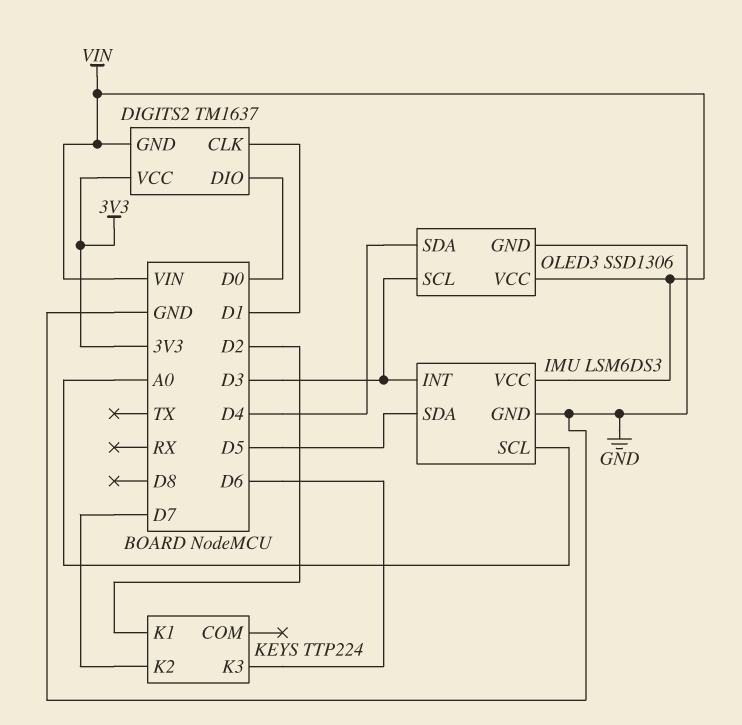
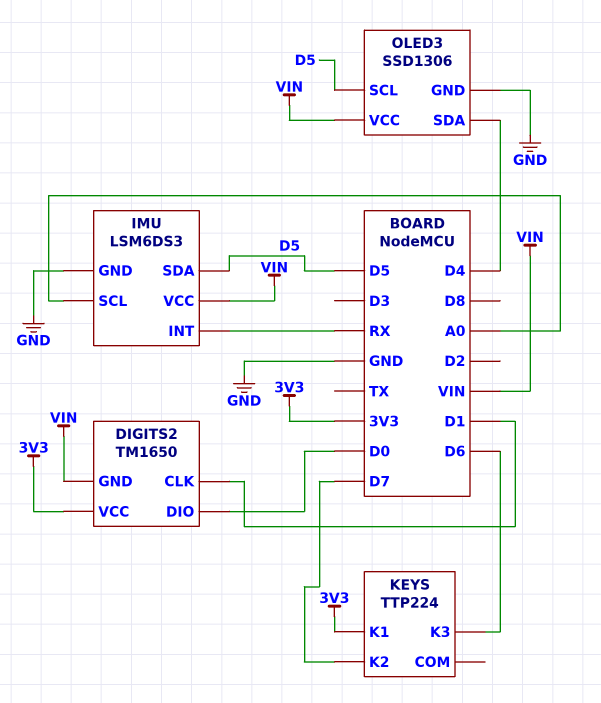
DIGITS2: TM1637 -> TM1650
IMU pin INT: D3 -> RX
KEYS pin K1: D2 -> 3V3
OLED3 pin SCL: D3 -> D5

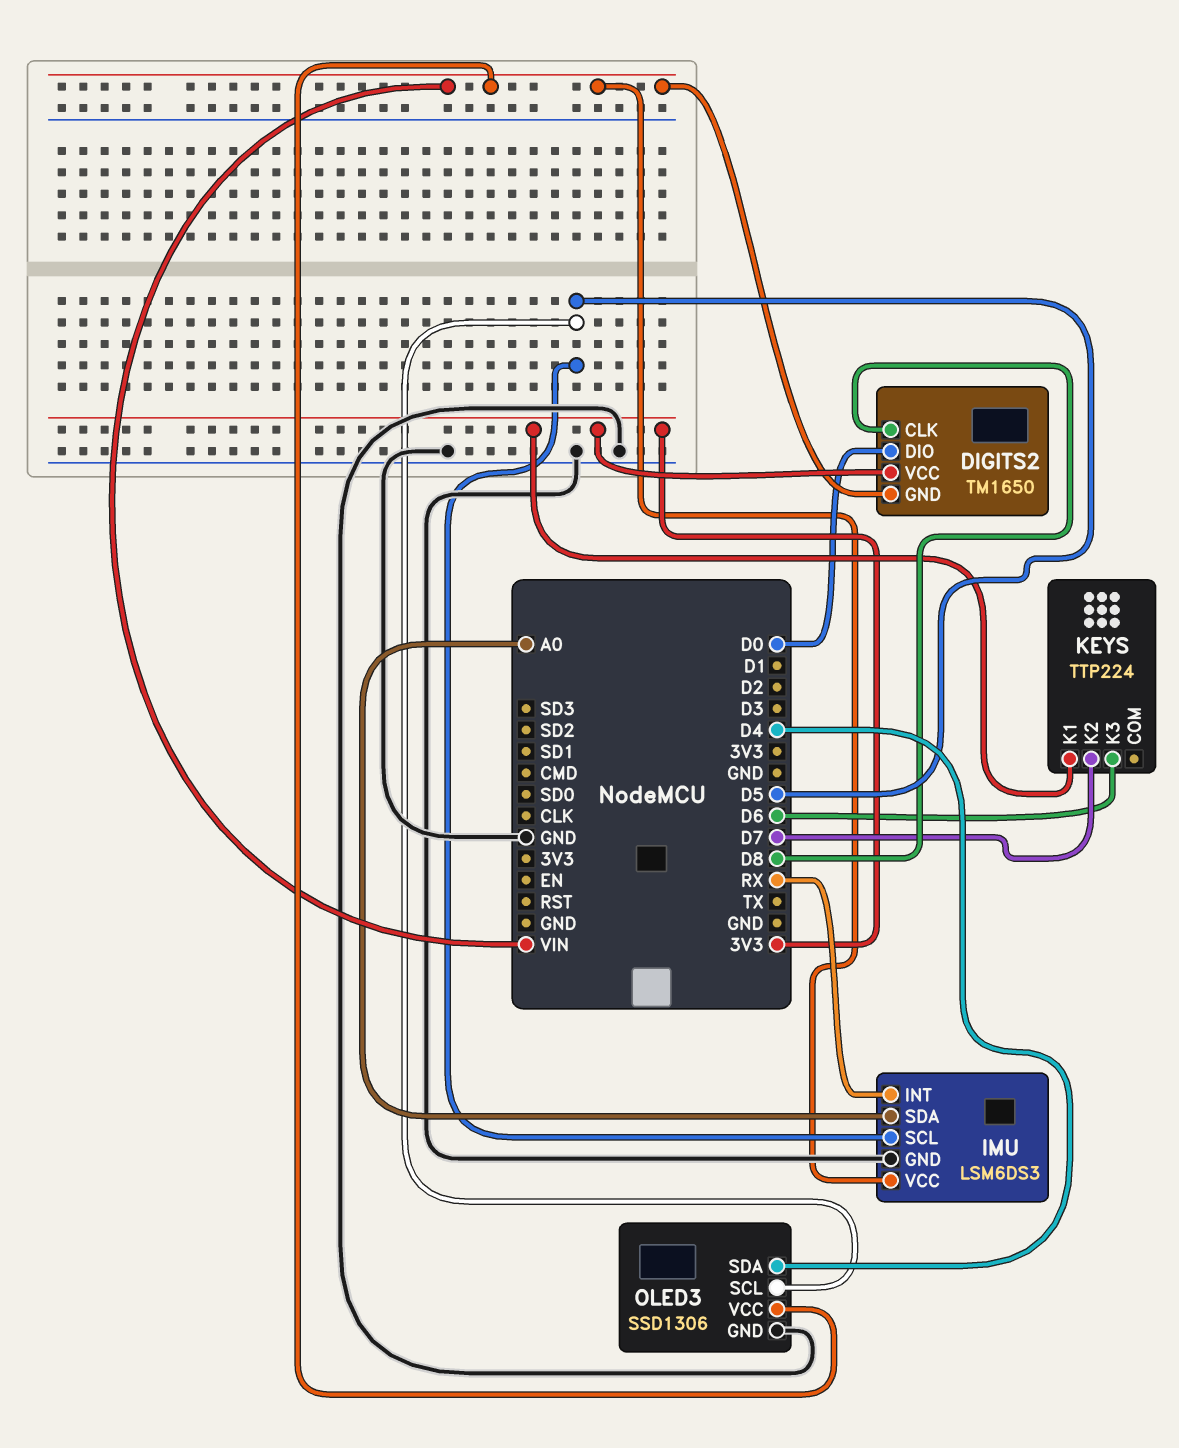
DIGITS2 pin CLK: D1 -> D8
IMU pin SCL: A0 -> D5
IMU pin SDA: D5 -> A0

